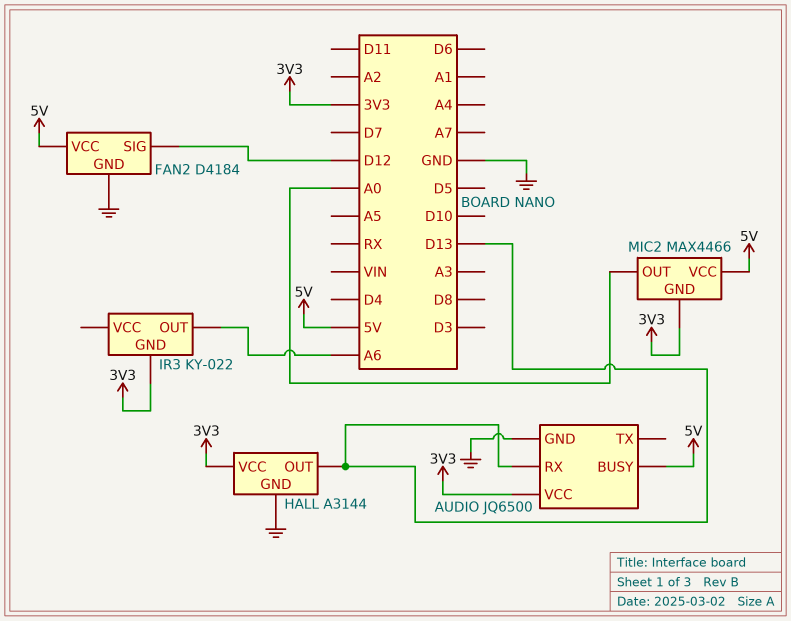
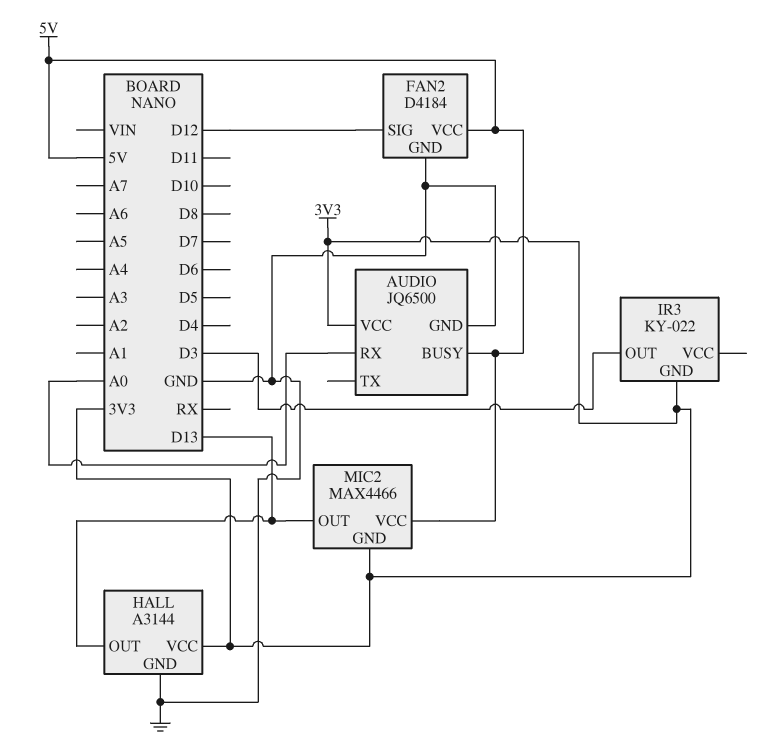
AUDIO pin RX: D13 -> A0
IR3 pin OUT: A6 -> D3
MIC2 pin OUT: A0 -> D13

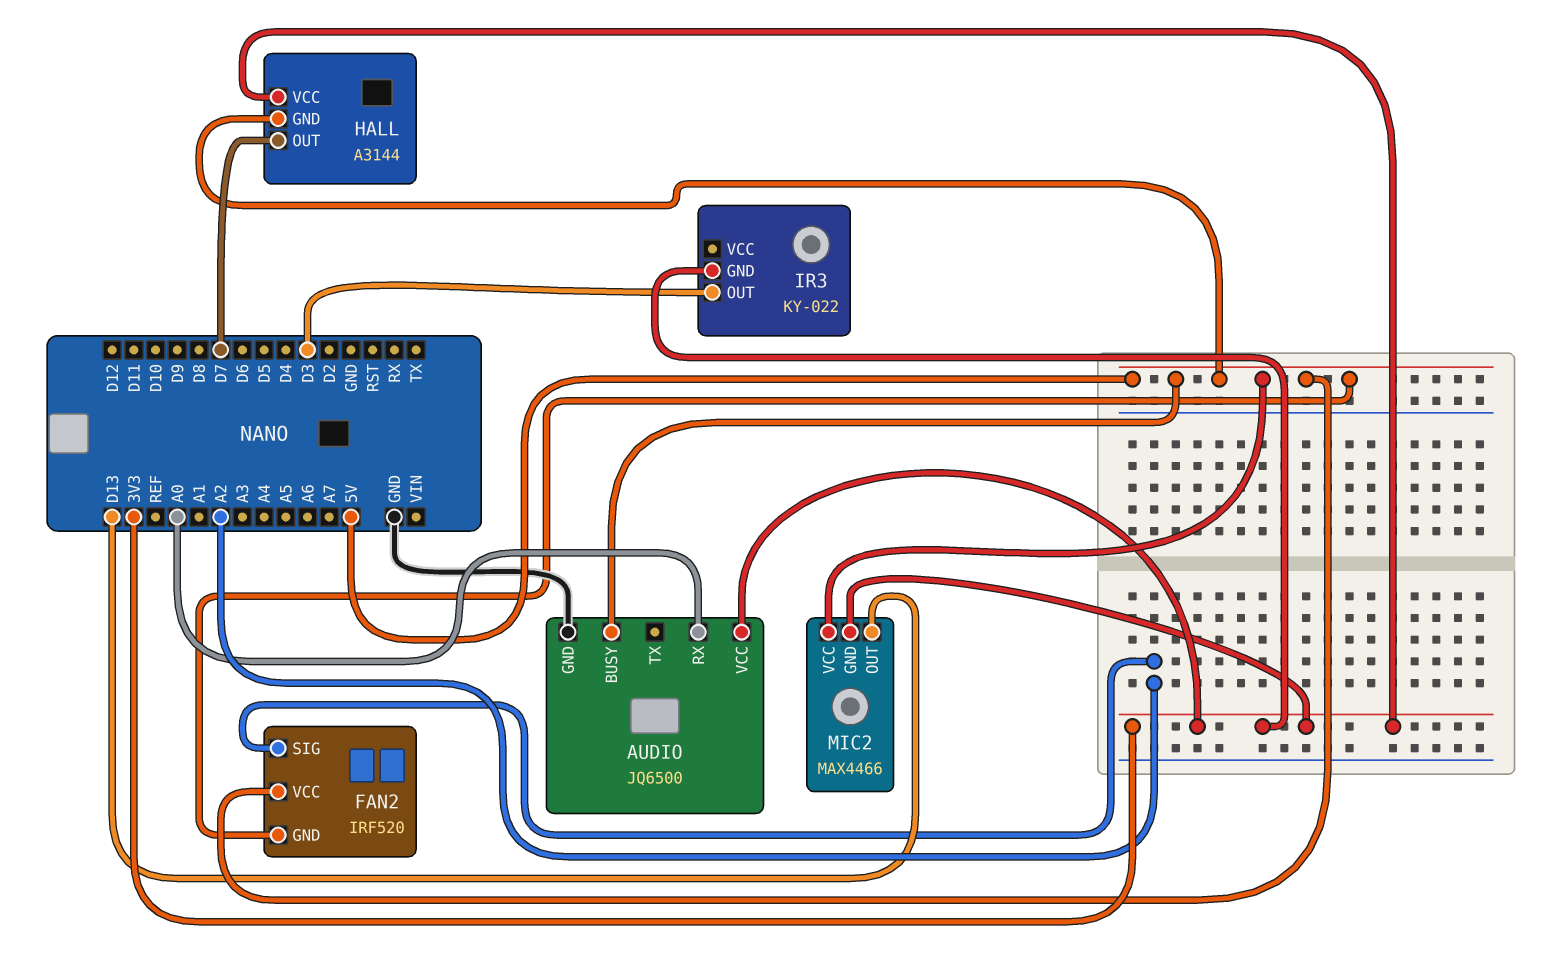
FAN2: D4184 -> IRF520
FAN2 pin GND: GND -> 5V
FAN2 pin SIG: D12 -> A2
HALL pin GND: GND -> 5V
HALL pin OUT: D13 -> D7

